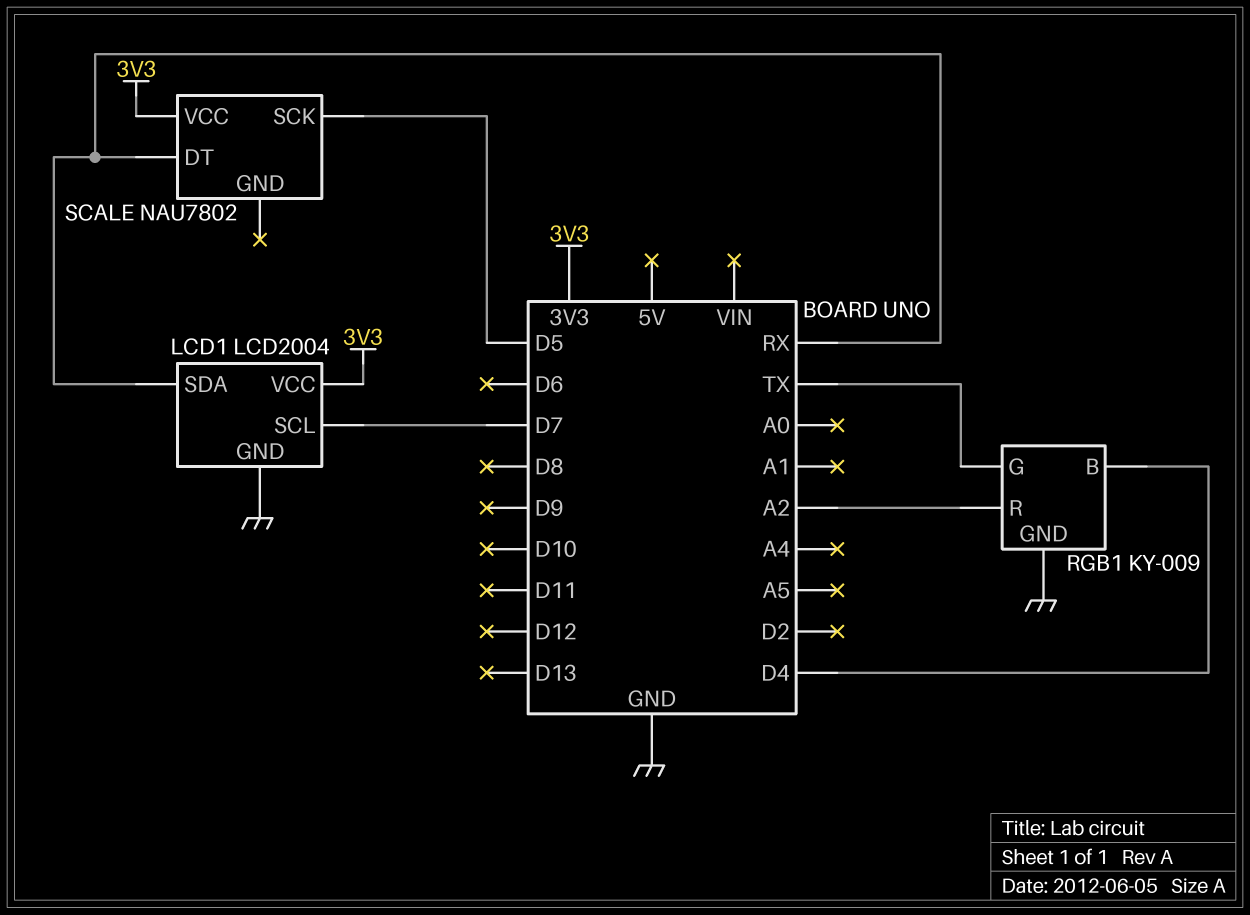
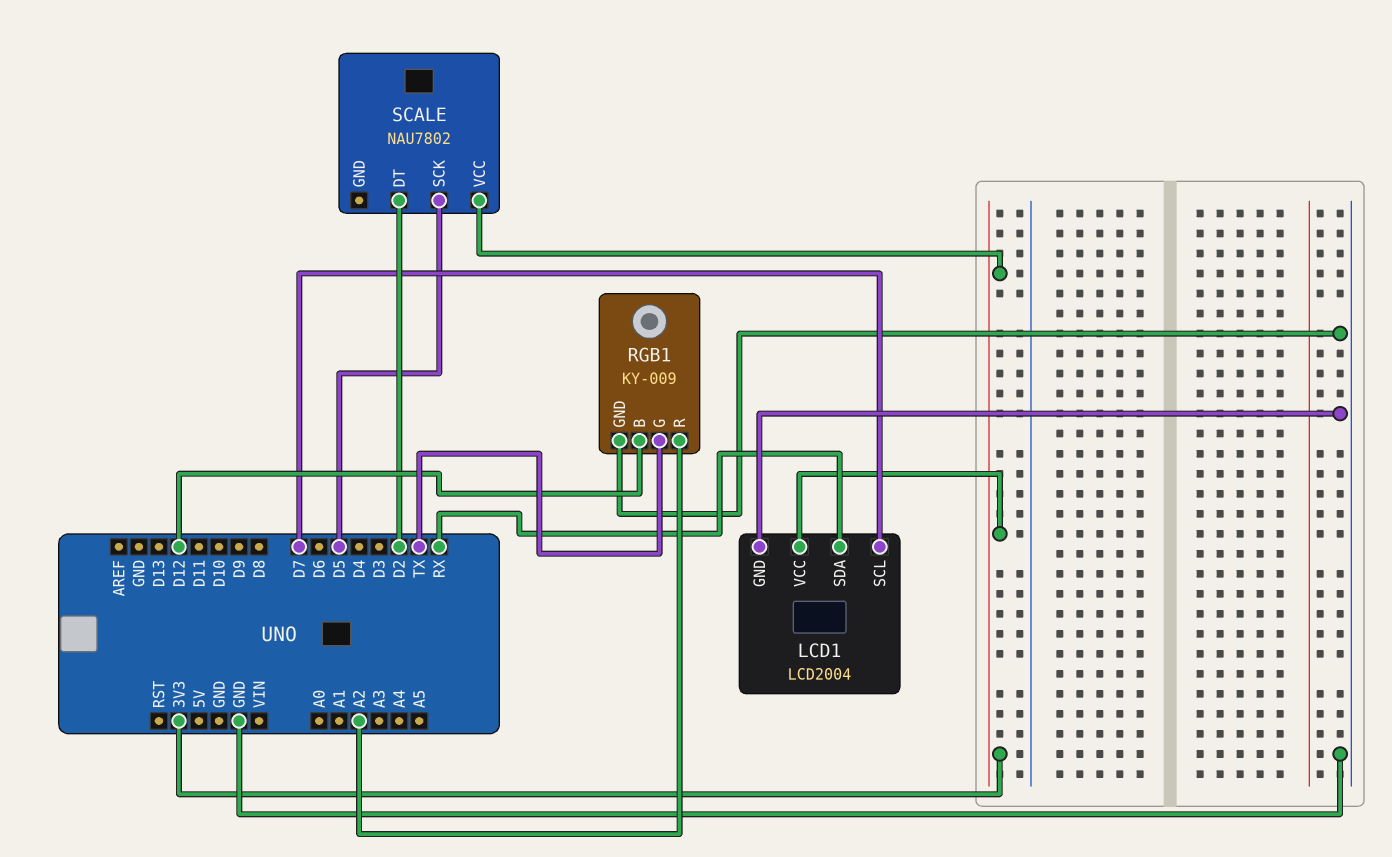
RGB1 pin B: D4 -> D12
SCALE pin DT: RX -> D2

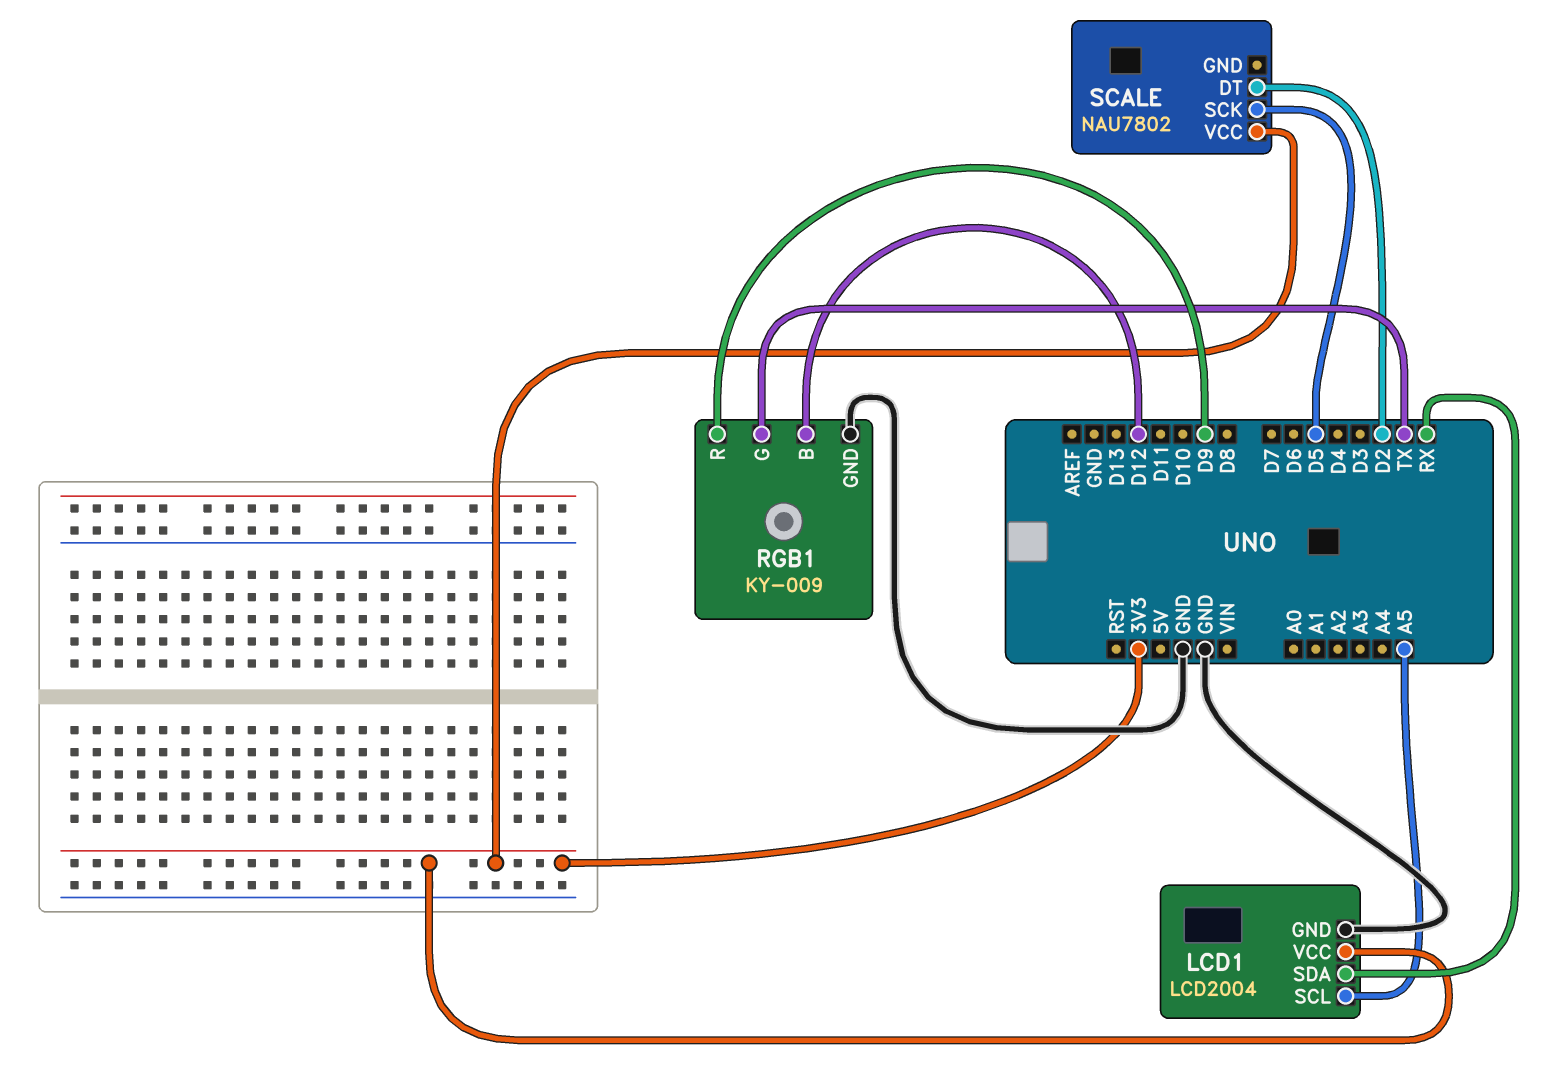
LCD1 pin SCL: D7 -> A5
RGB1 pin R: A2 -> D9

